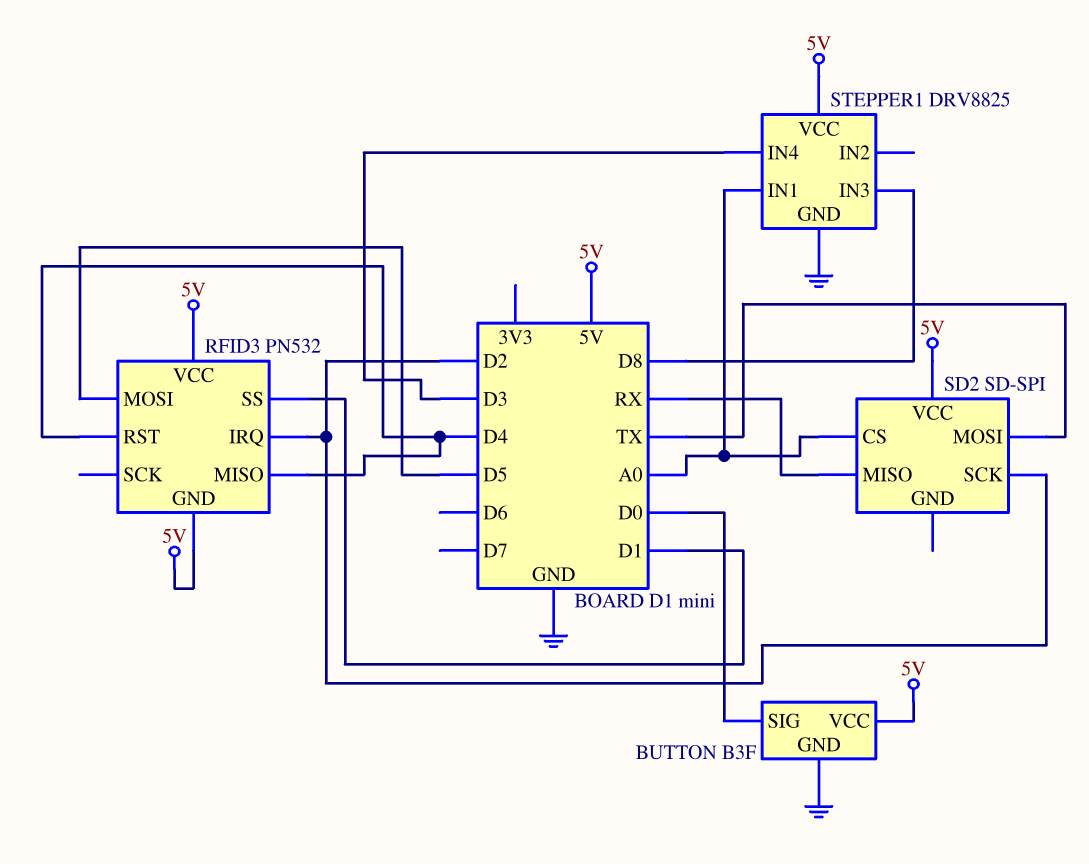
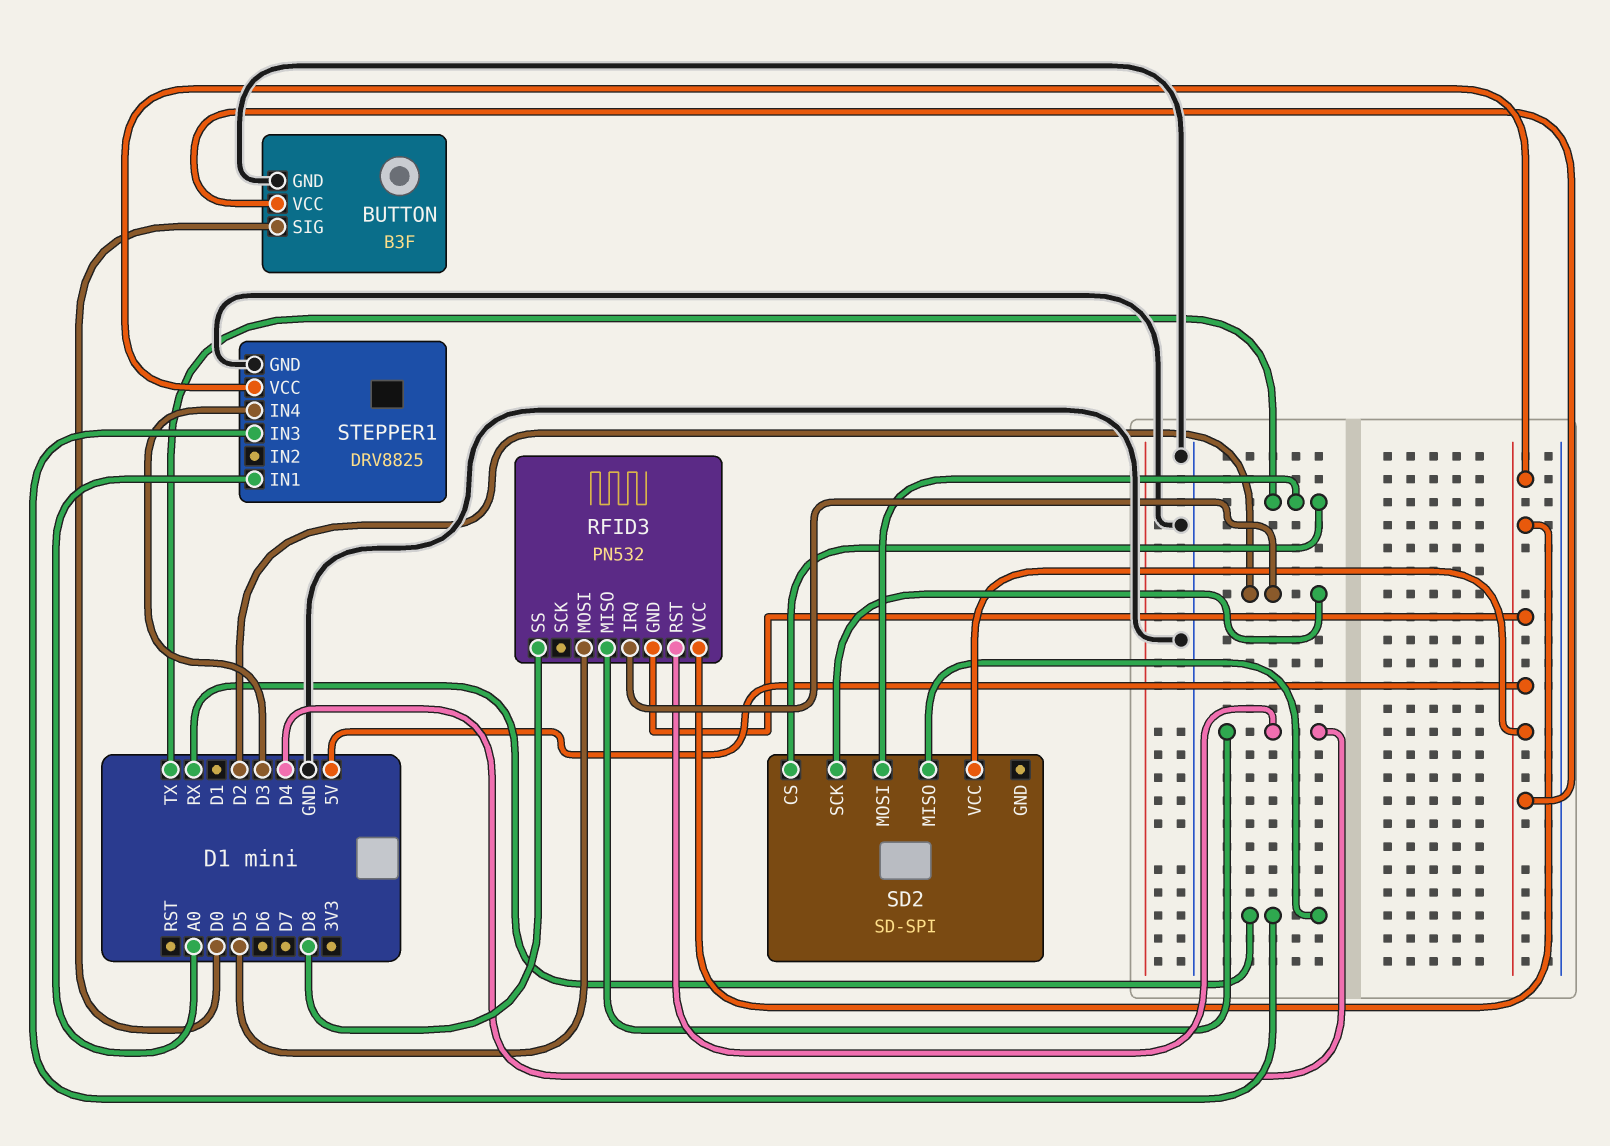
RFID3 pin SS: D1 -> D8
SD2 pin CS: A0 -> TX
STEPPER1 pin IN3: D8 -> RX

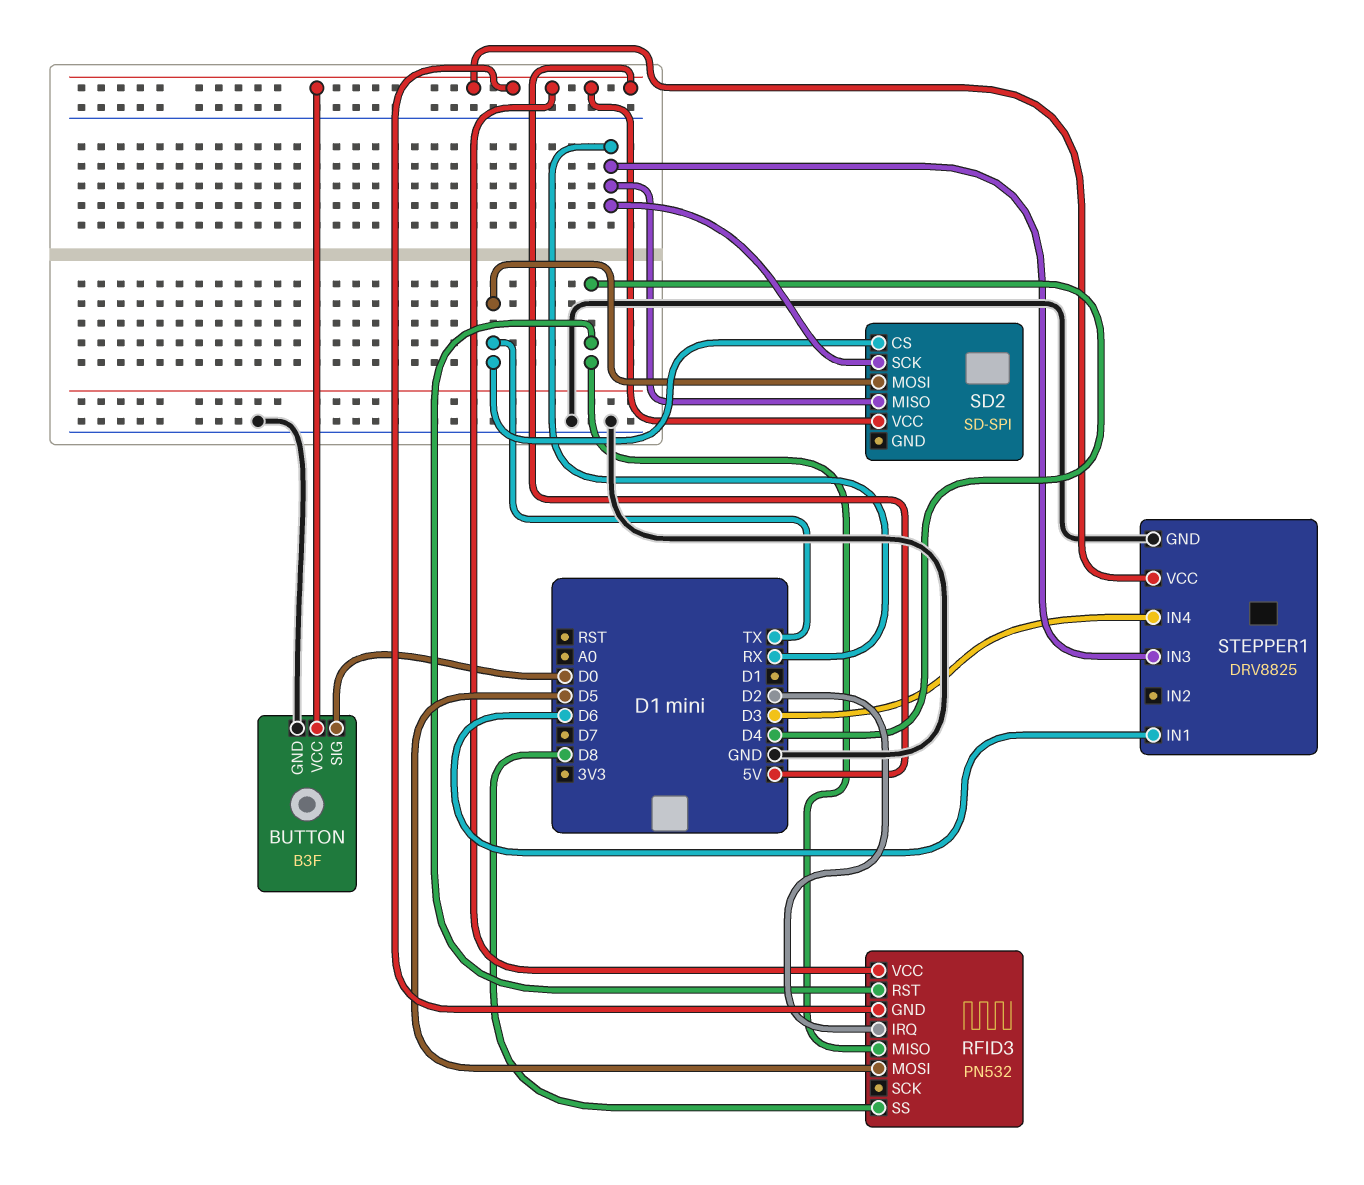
SD2 pin SCK: D2 -> RX
STEPPER1 pin IN1: A0 -> D6

